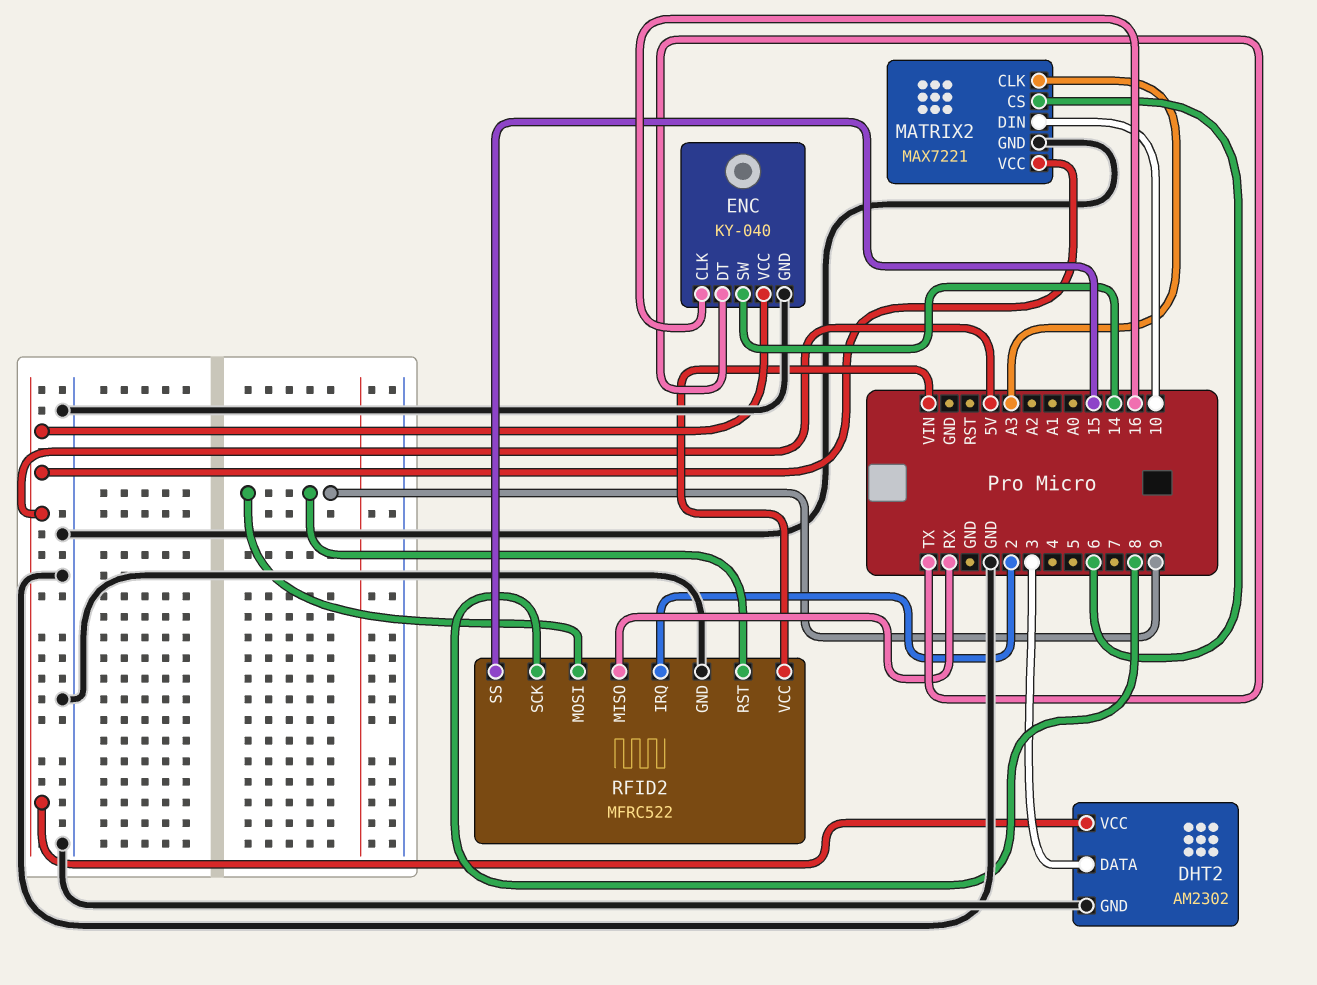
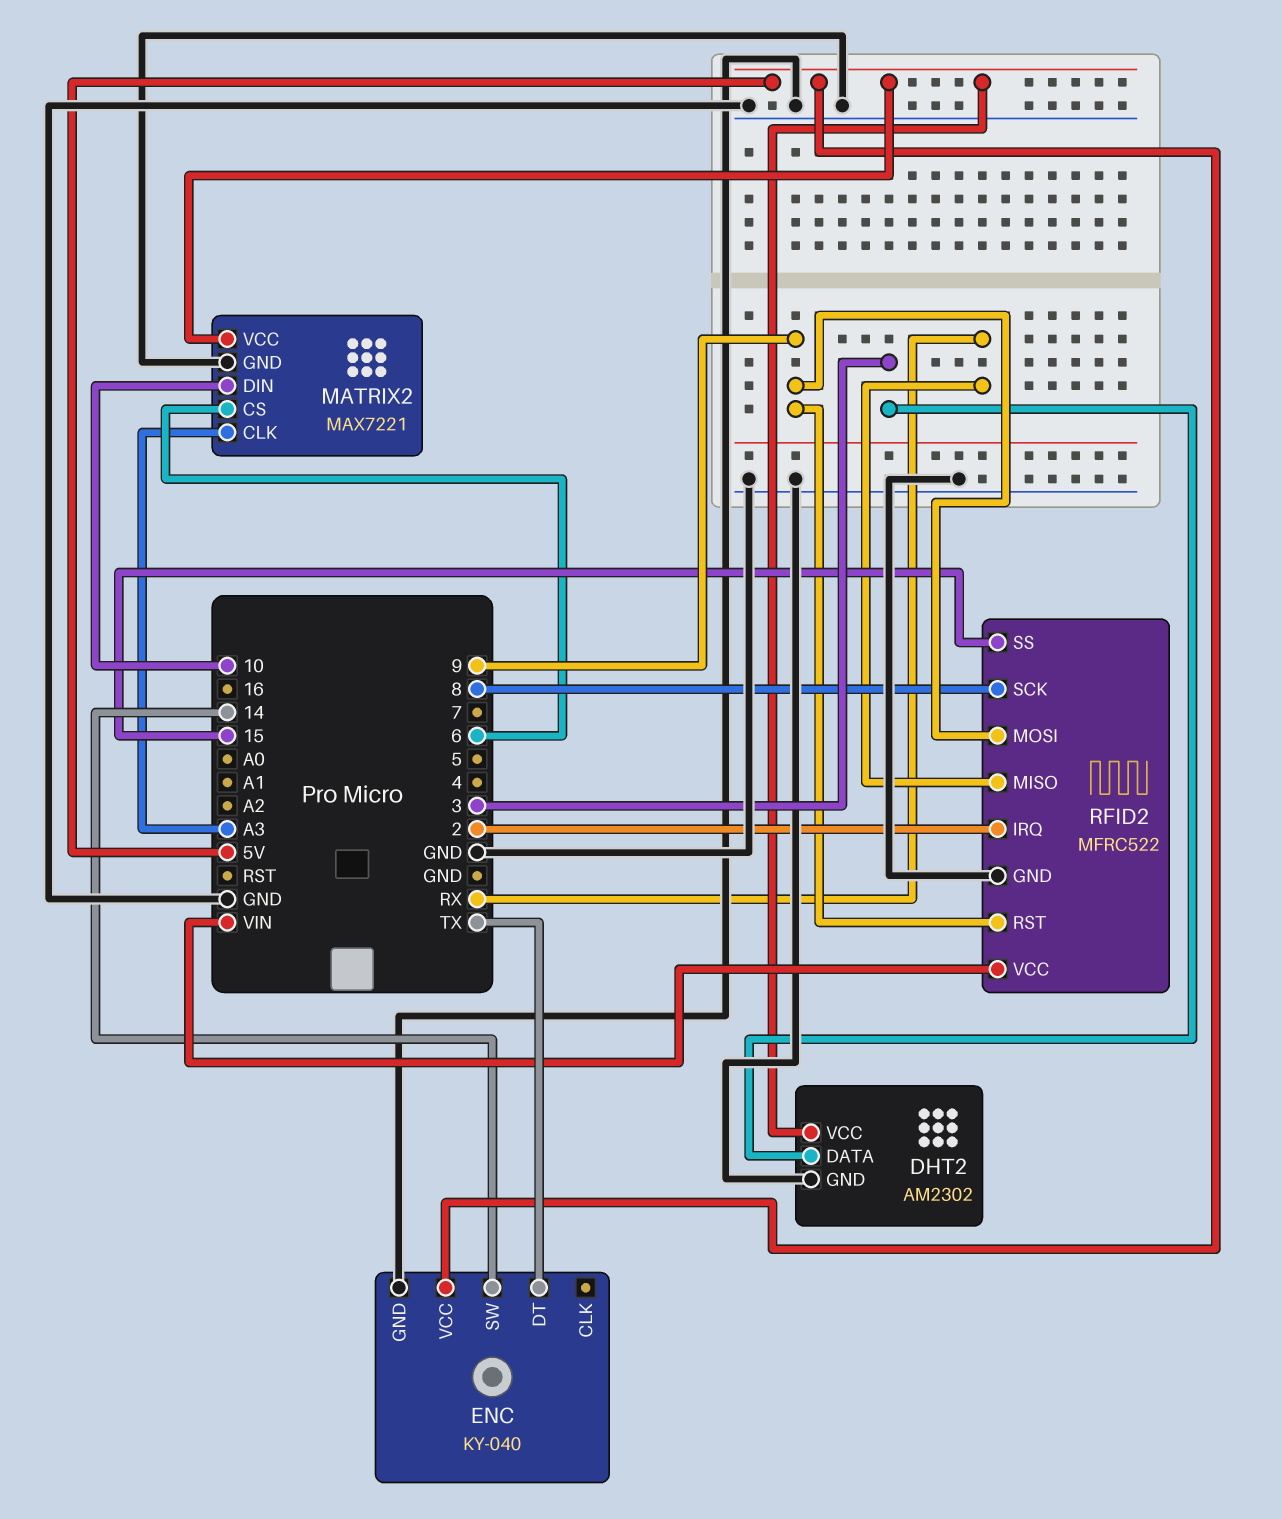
ENC pin CLK: 16 -> none

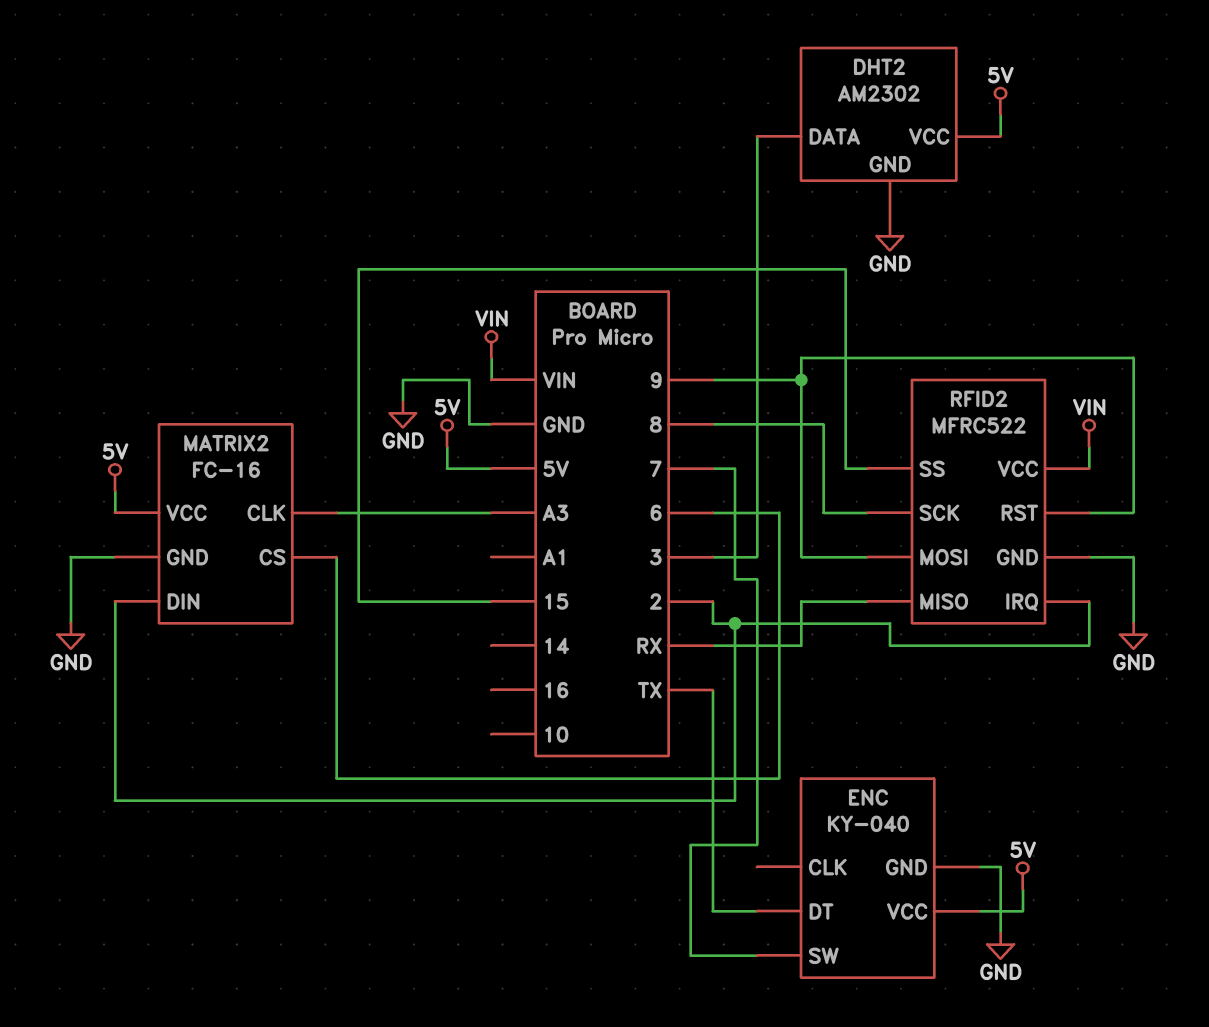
ENC pin SW: 14 -> 7
MATRIX2: MAX7221 -> FC-16
MATRIX2 pin DIN: 10 -> 2

